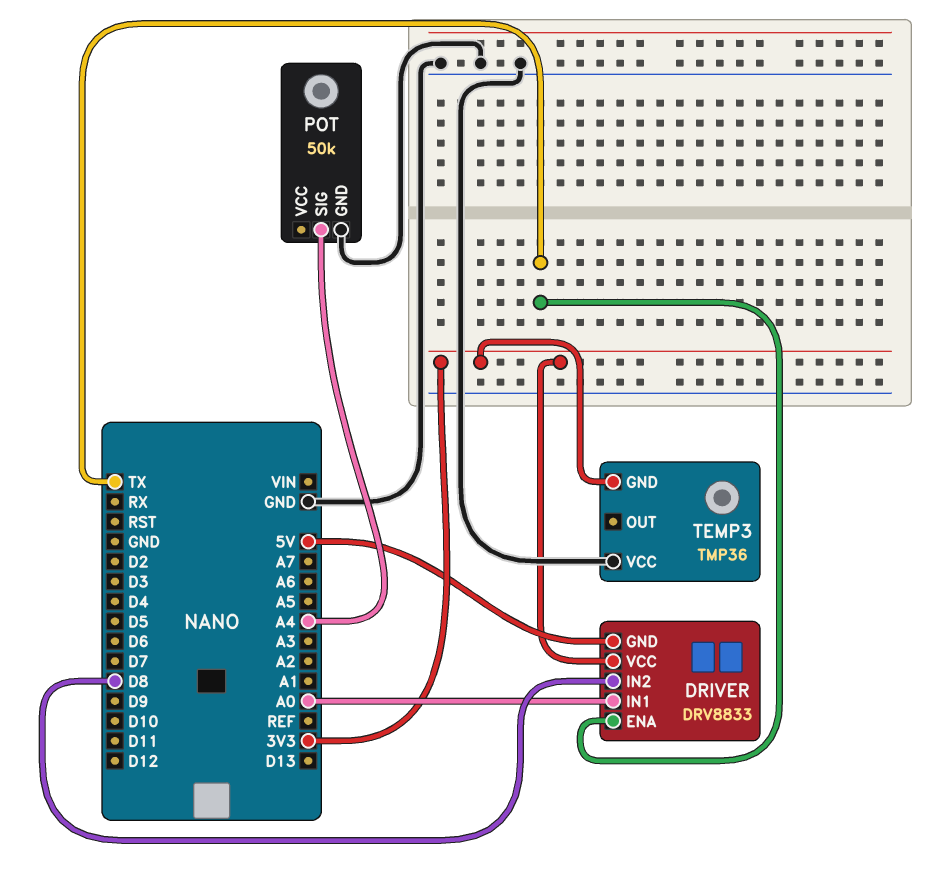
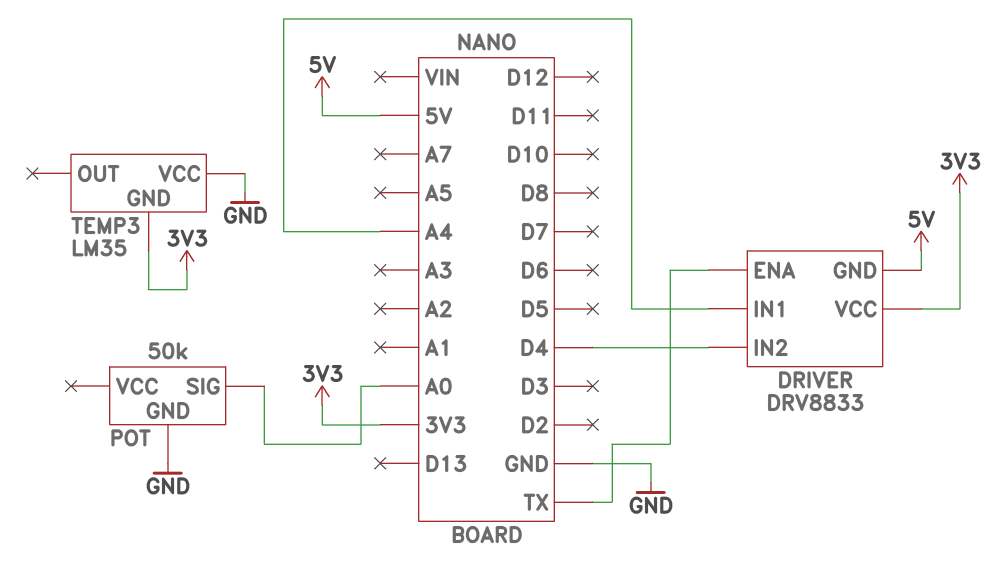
DRIVER pin IN1: A0 -> A4
DRIVER pin IN2: D8 -> D4
POT pin SIG: A4 -> A0
TEMP3: TMP36 -> LM35

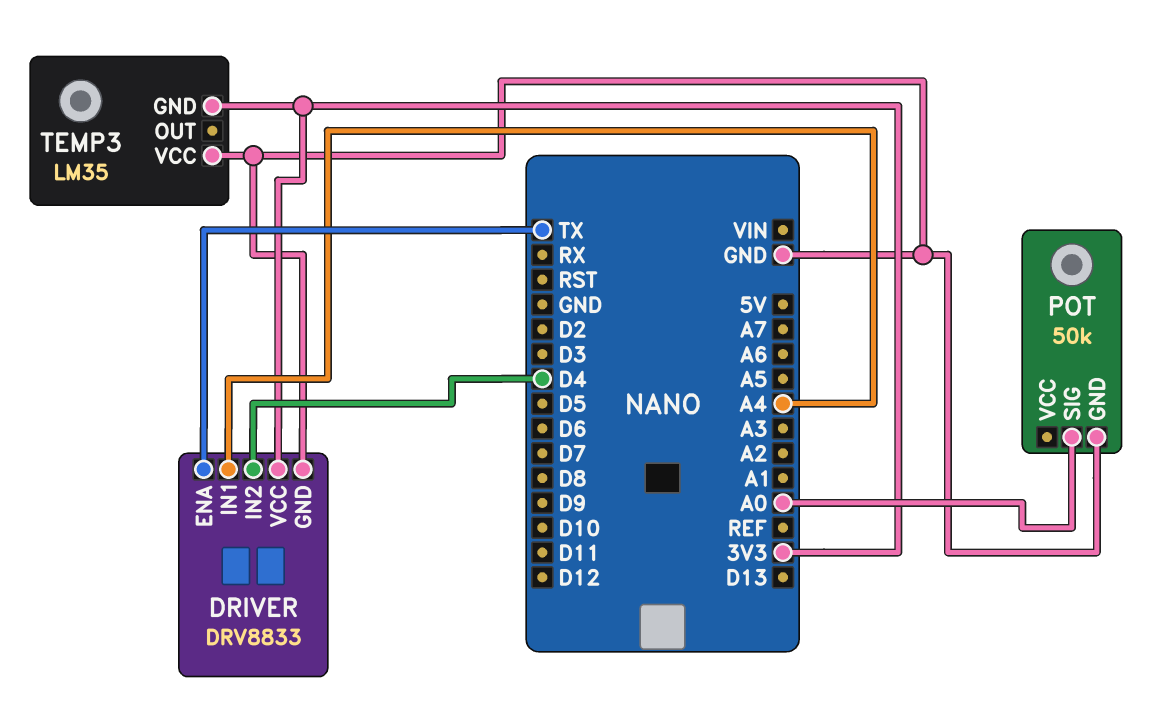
DRIVER pin GND: 5V -> GND

